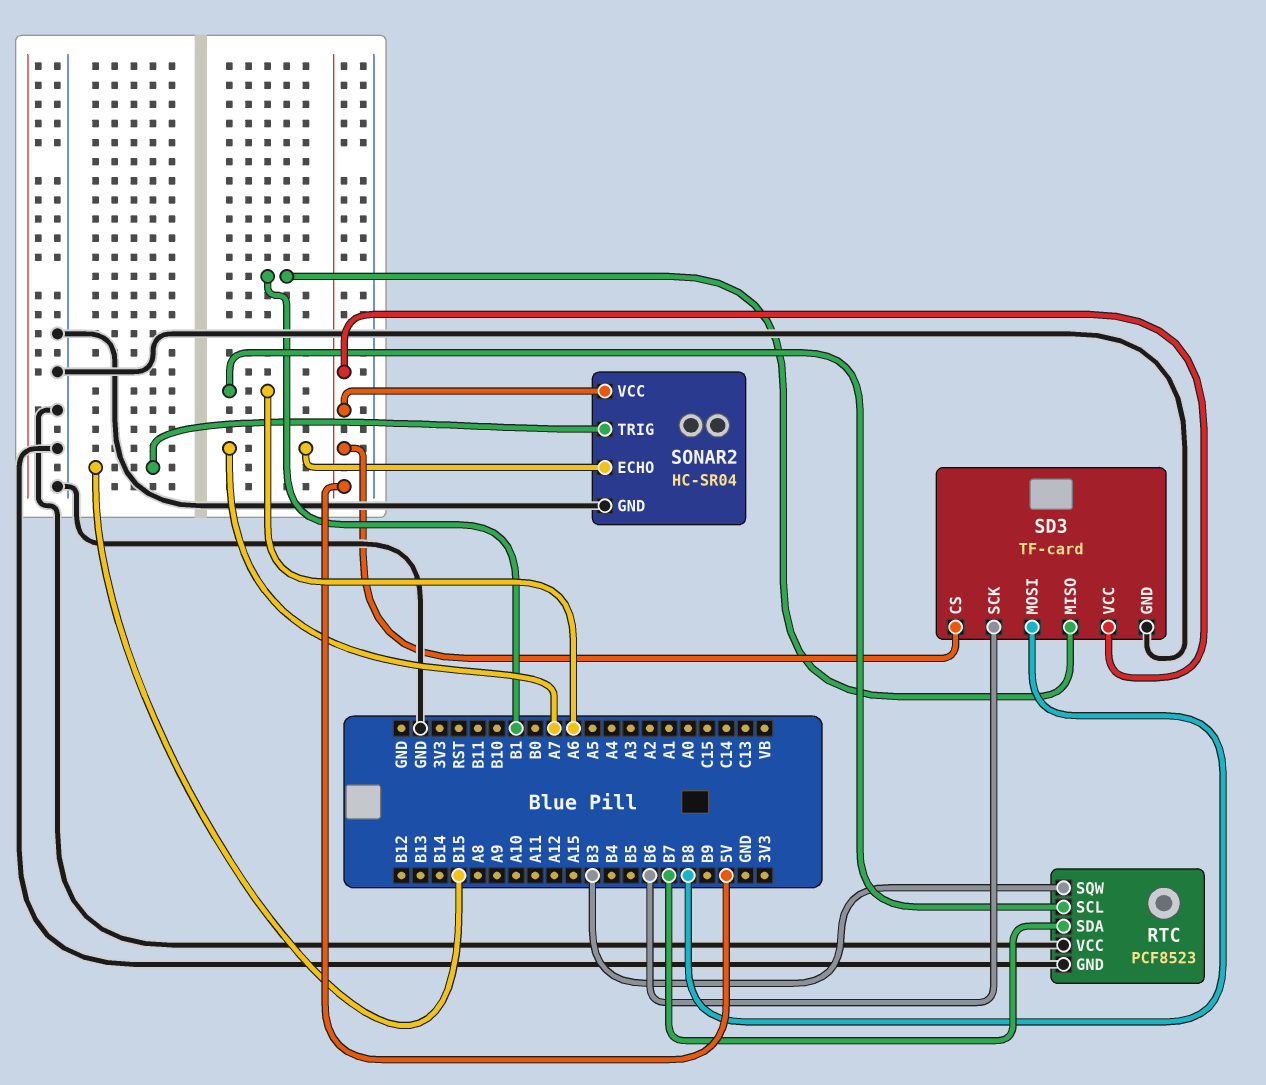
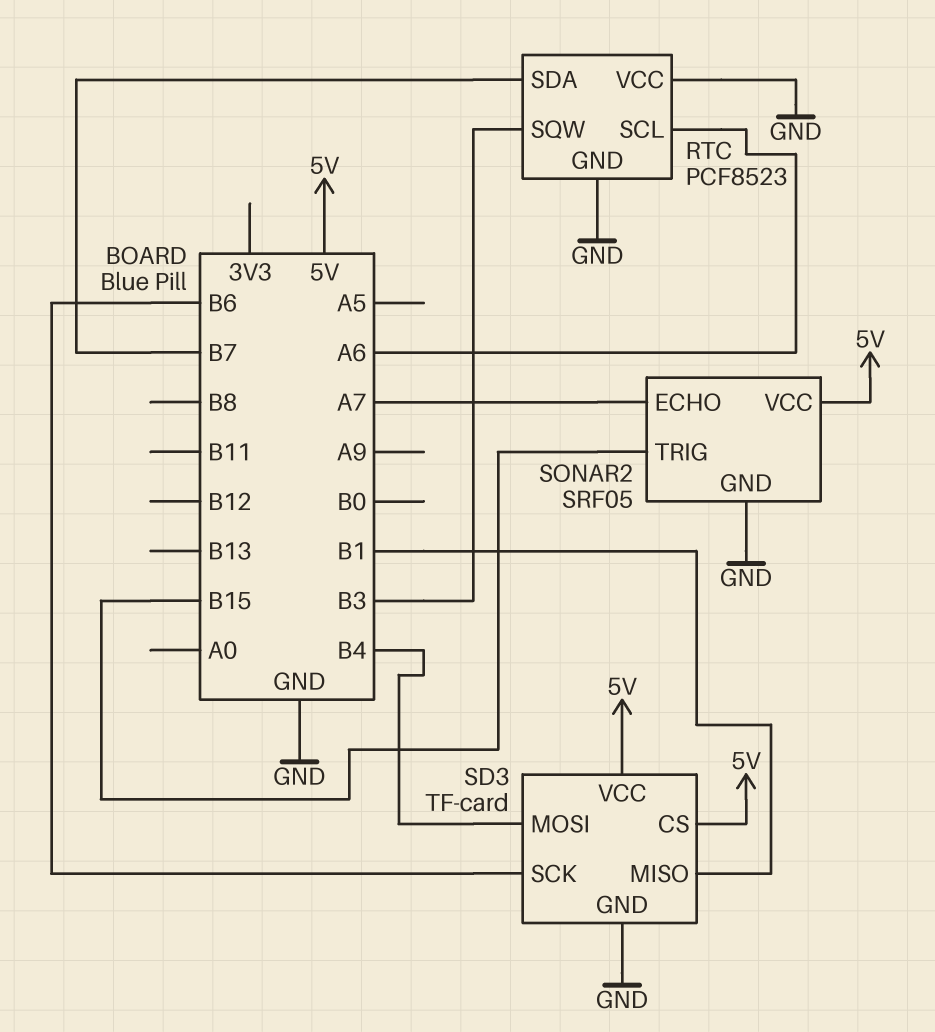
SD3 pin MOSI: B8 -> B4
SONAR2: HC-SR04 -> SRF05

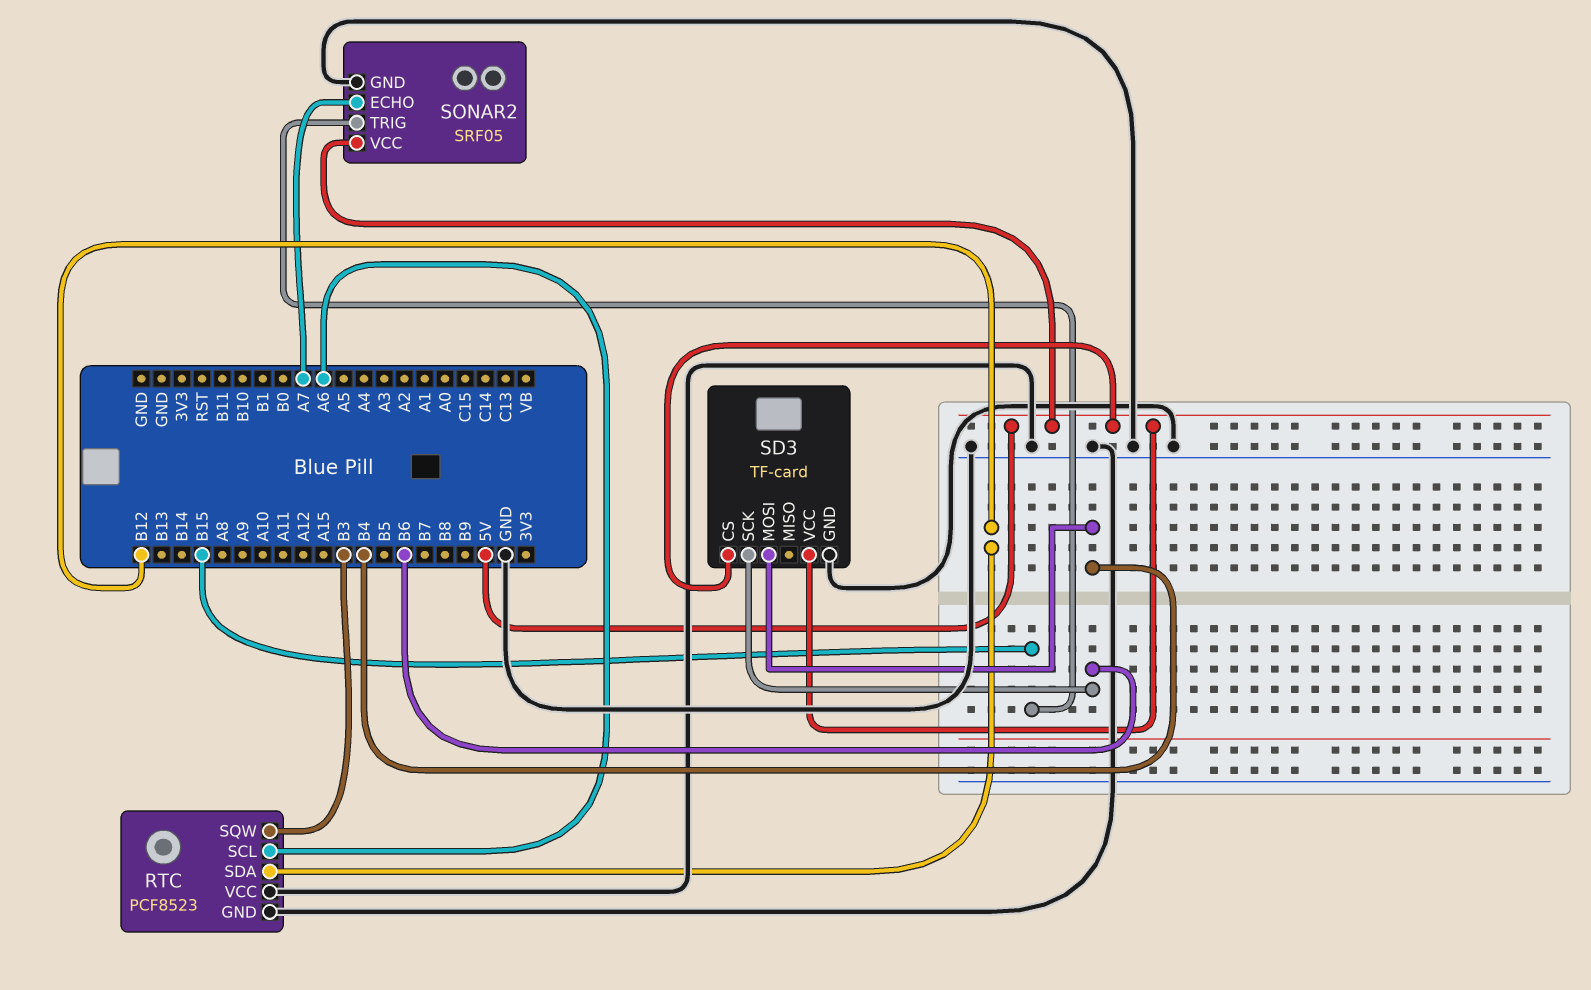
RTC pin SDA: B7 -> B12
SD3 pin MISO: B1 -> none

